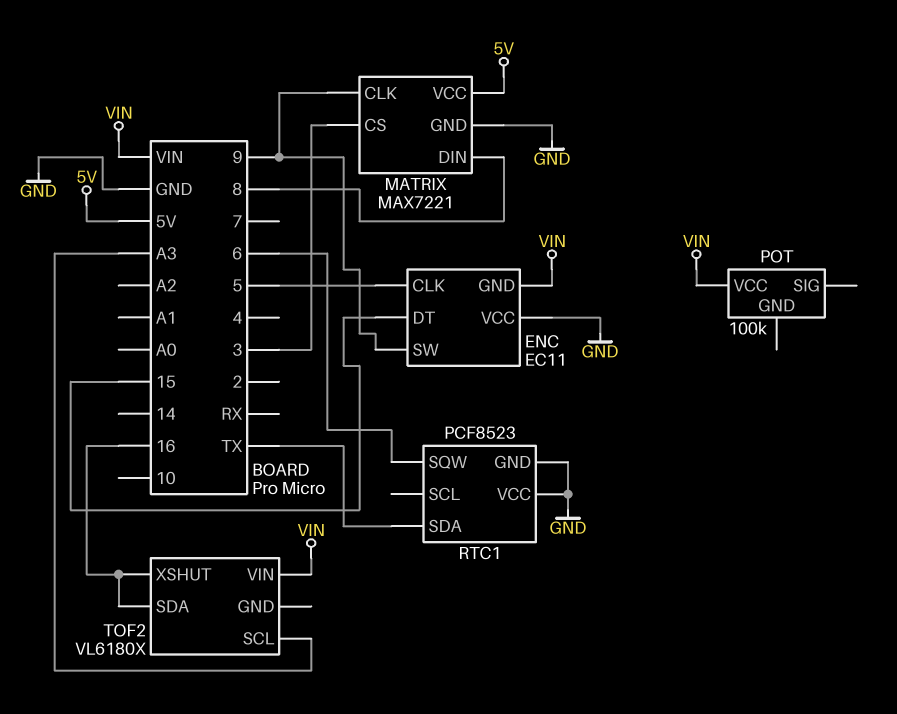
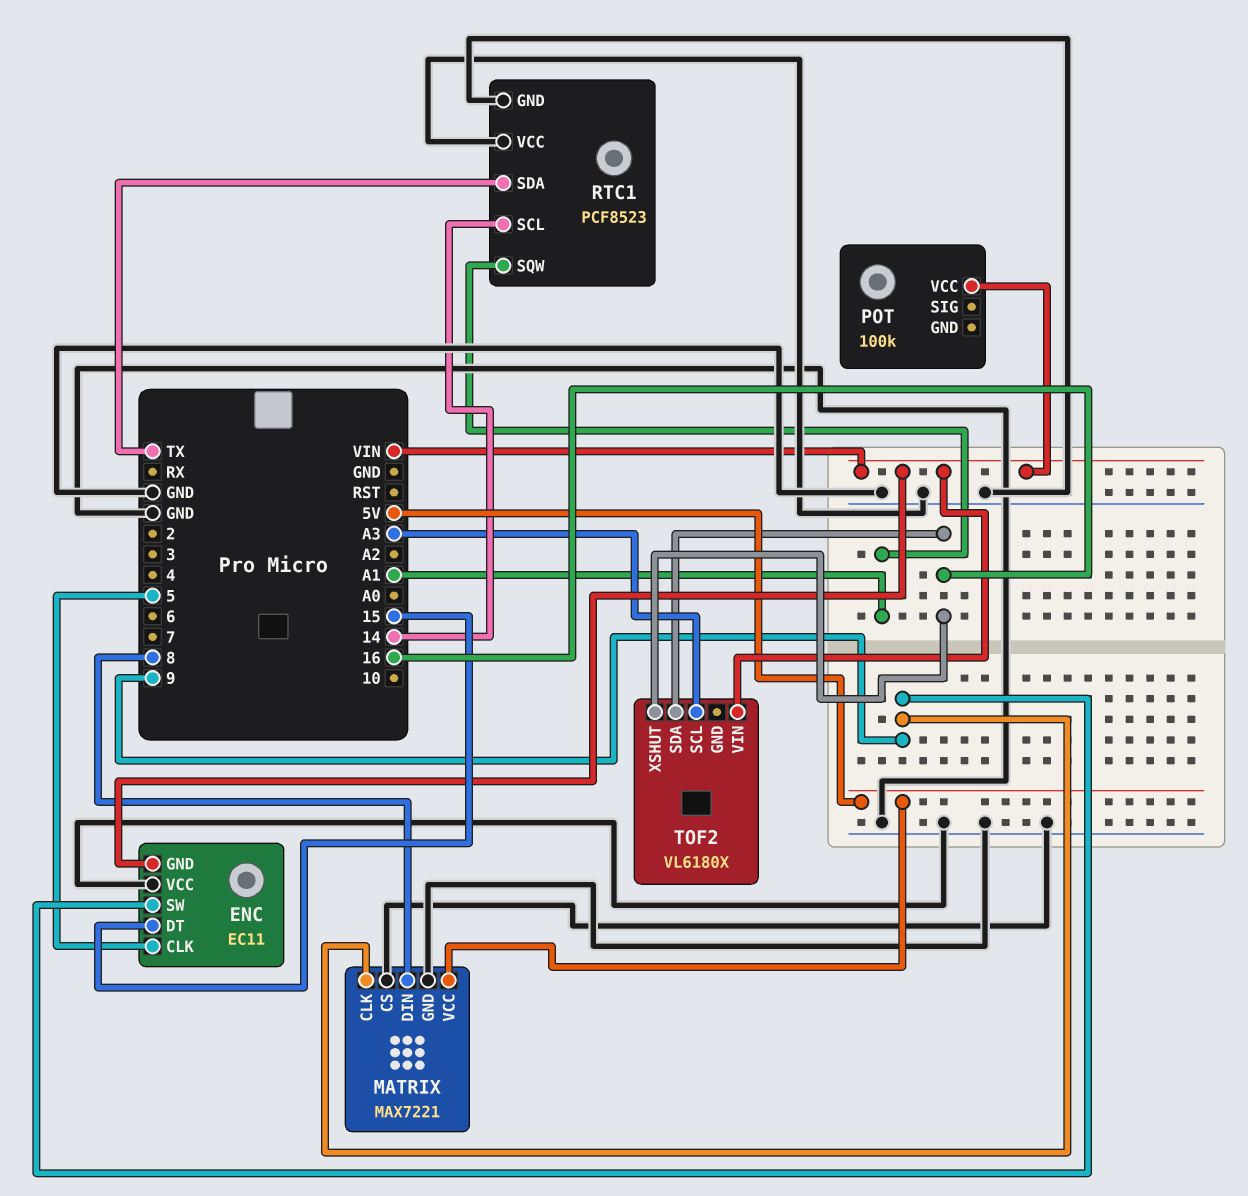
MATRIX pin CS: 3 -> GND
RTC1 pin SCL: none -> 14
RTC1 pin SQW: 6 -> A1

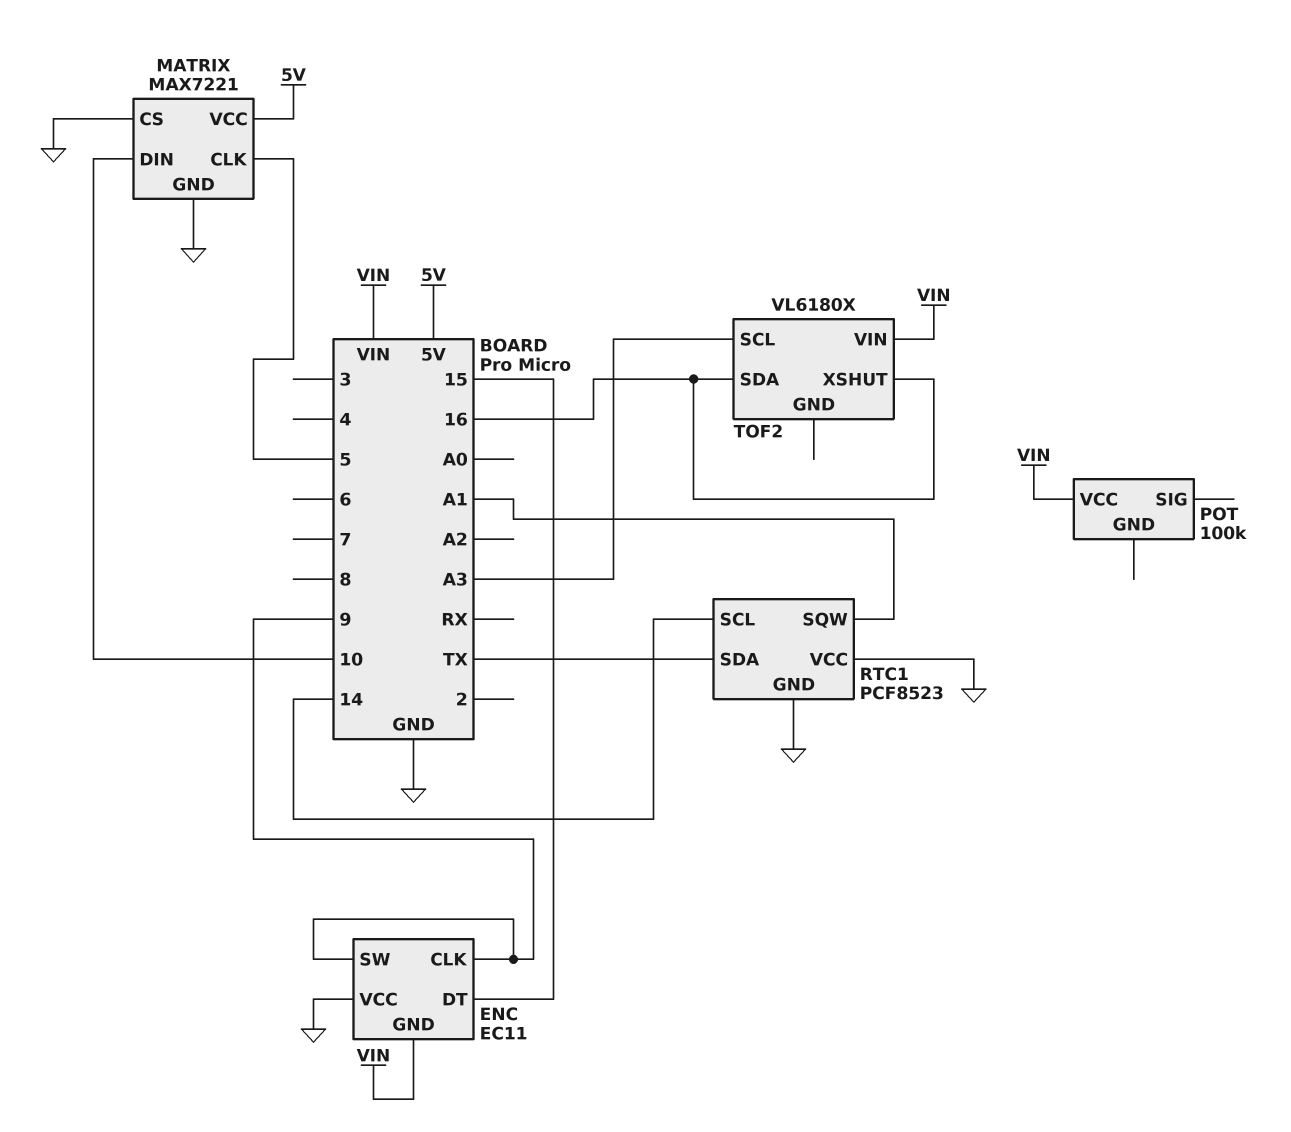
ENC pin CLK: 5 -> 9
MATRIX pin CLK: 9 -> 5
MATRIX pin DIN: 8 -> 10

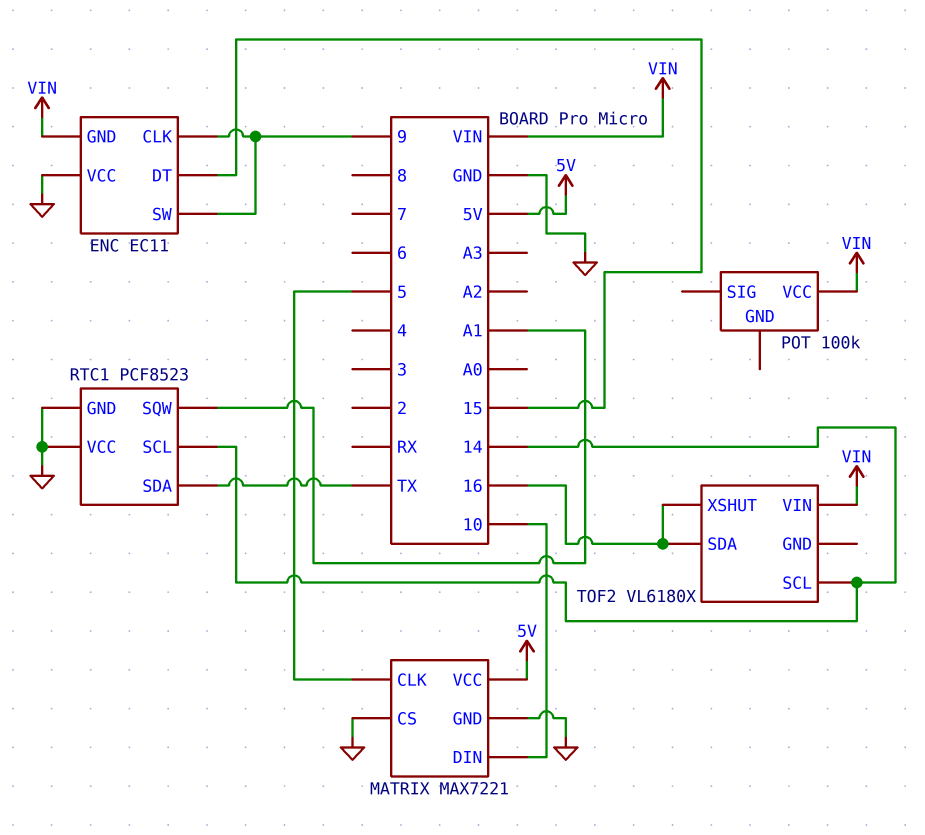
TOF2 pin SCL: A3 -> 14

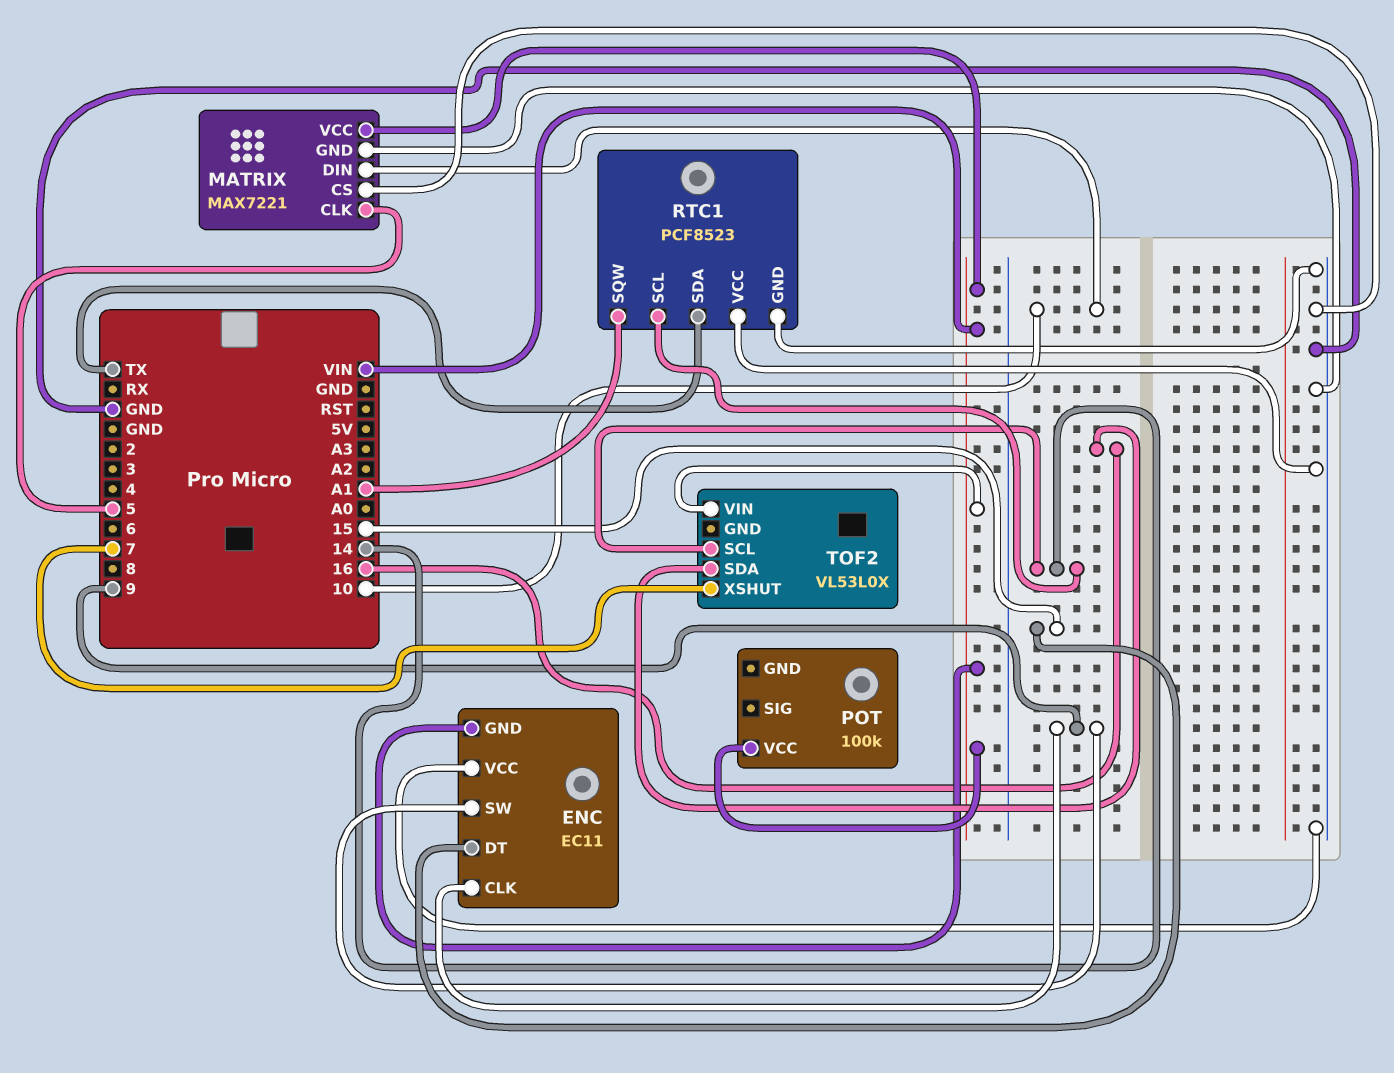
MATRIX pin VCC: 5V -> VIN
TOF2: VL6180X -> VL53L0X
TOF2 pin XSHUT: 16 -> 7

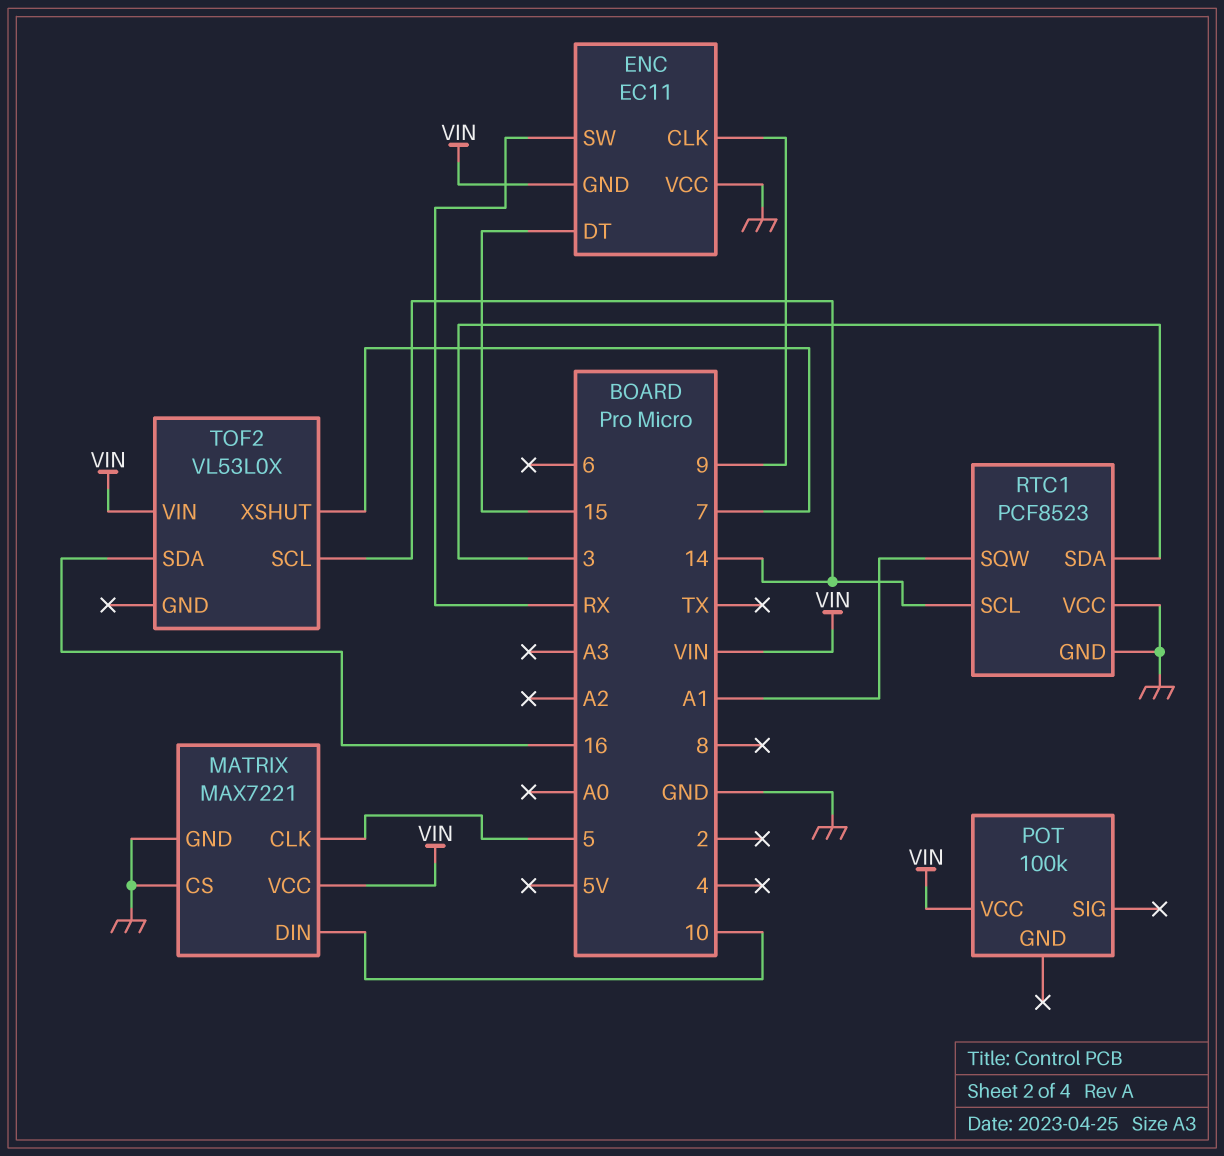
ENC pin SW: 9 -> RX
RTC1 pin SDA: TX -> 3

